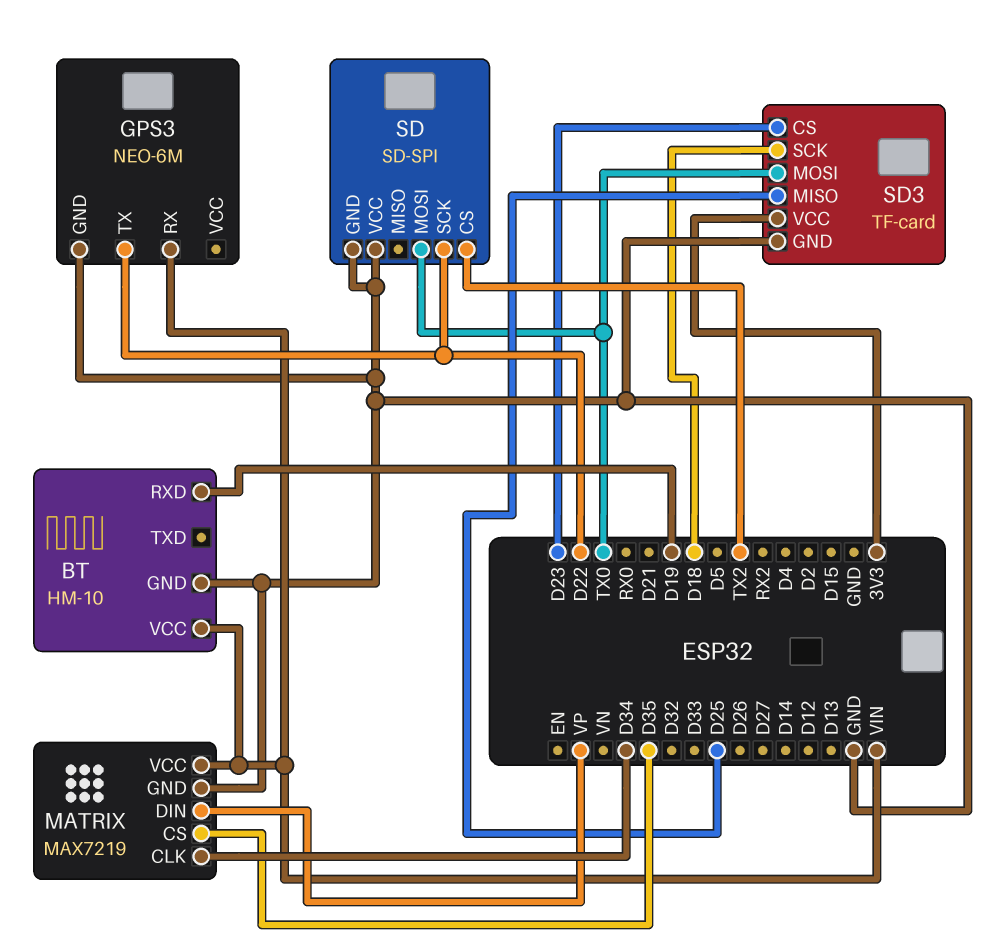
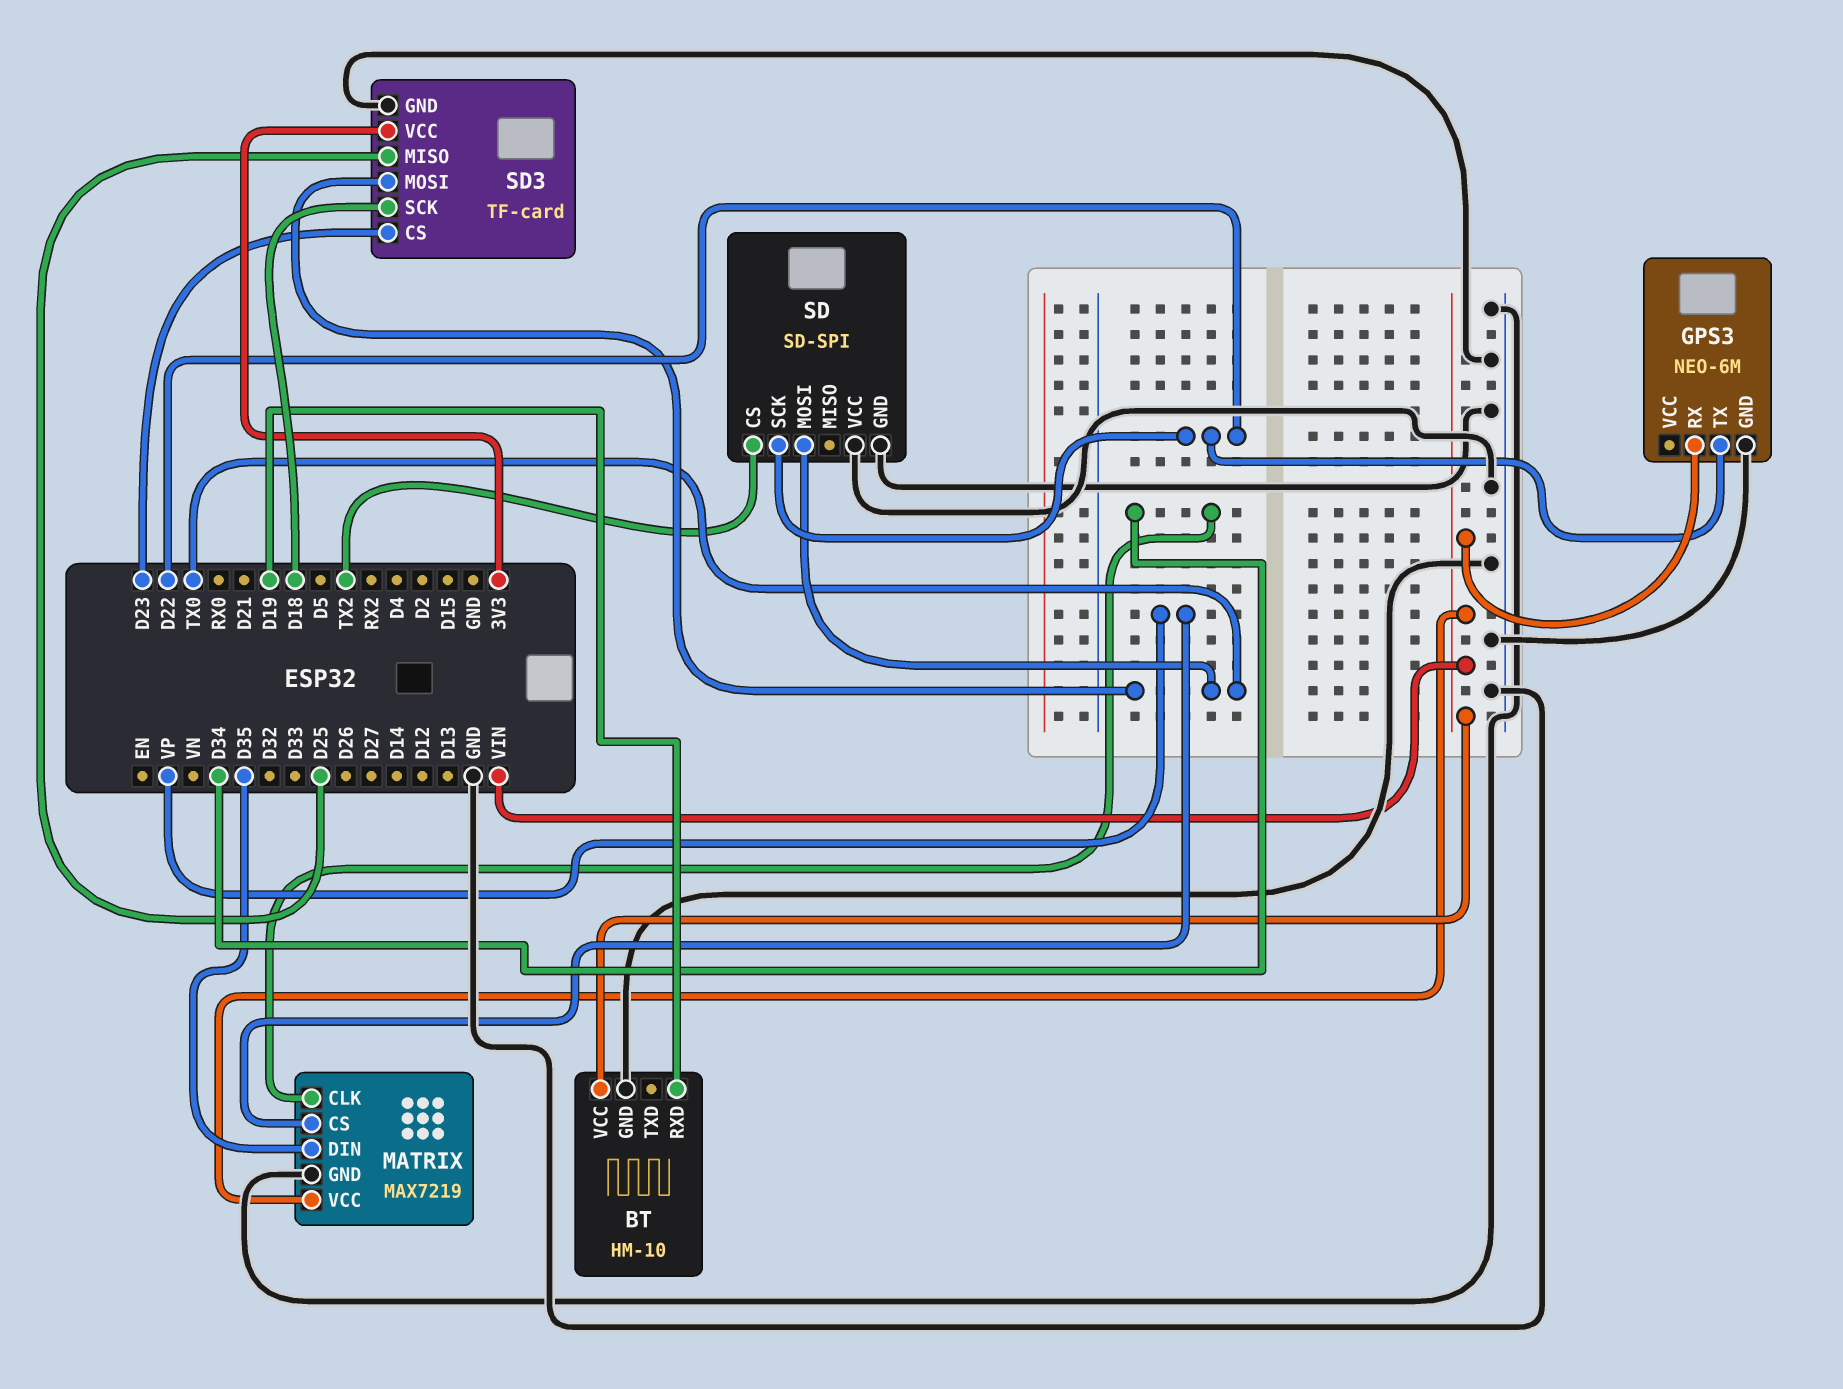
MATRIX pin CS: D35 -> VP
MATRIX pin DIN: VP -> D35

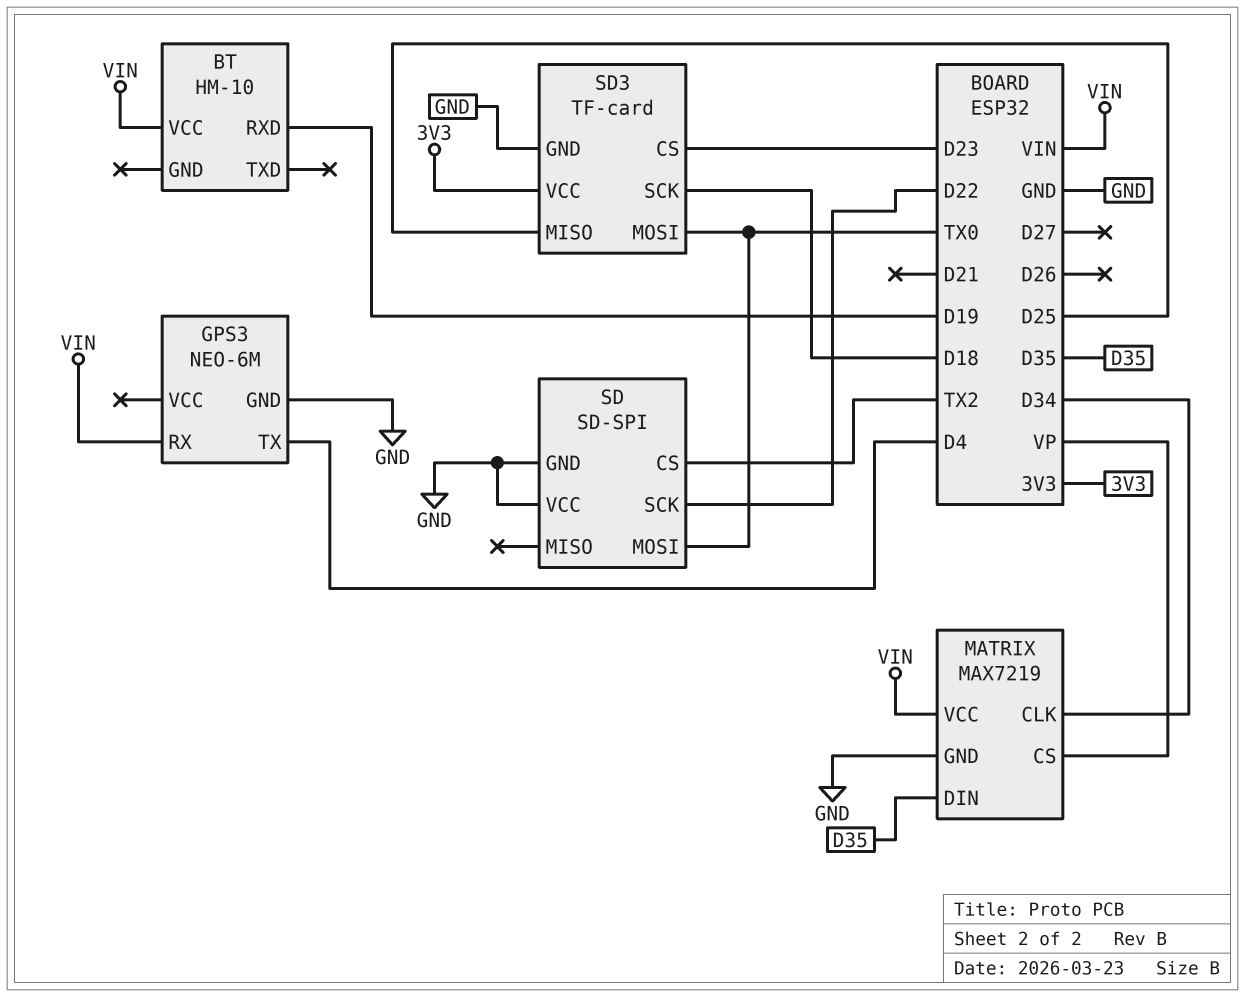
BT pin GND: GND -> none
GPS3 pin TX: D22 -> D4

